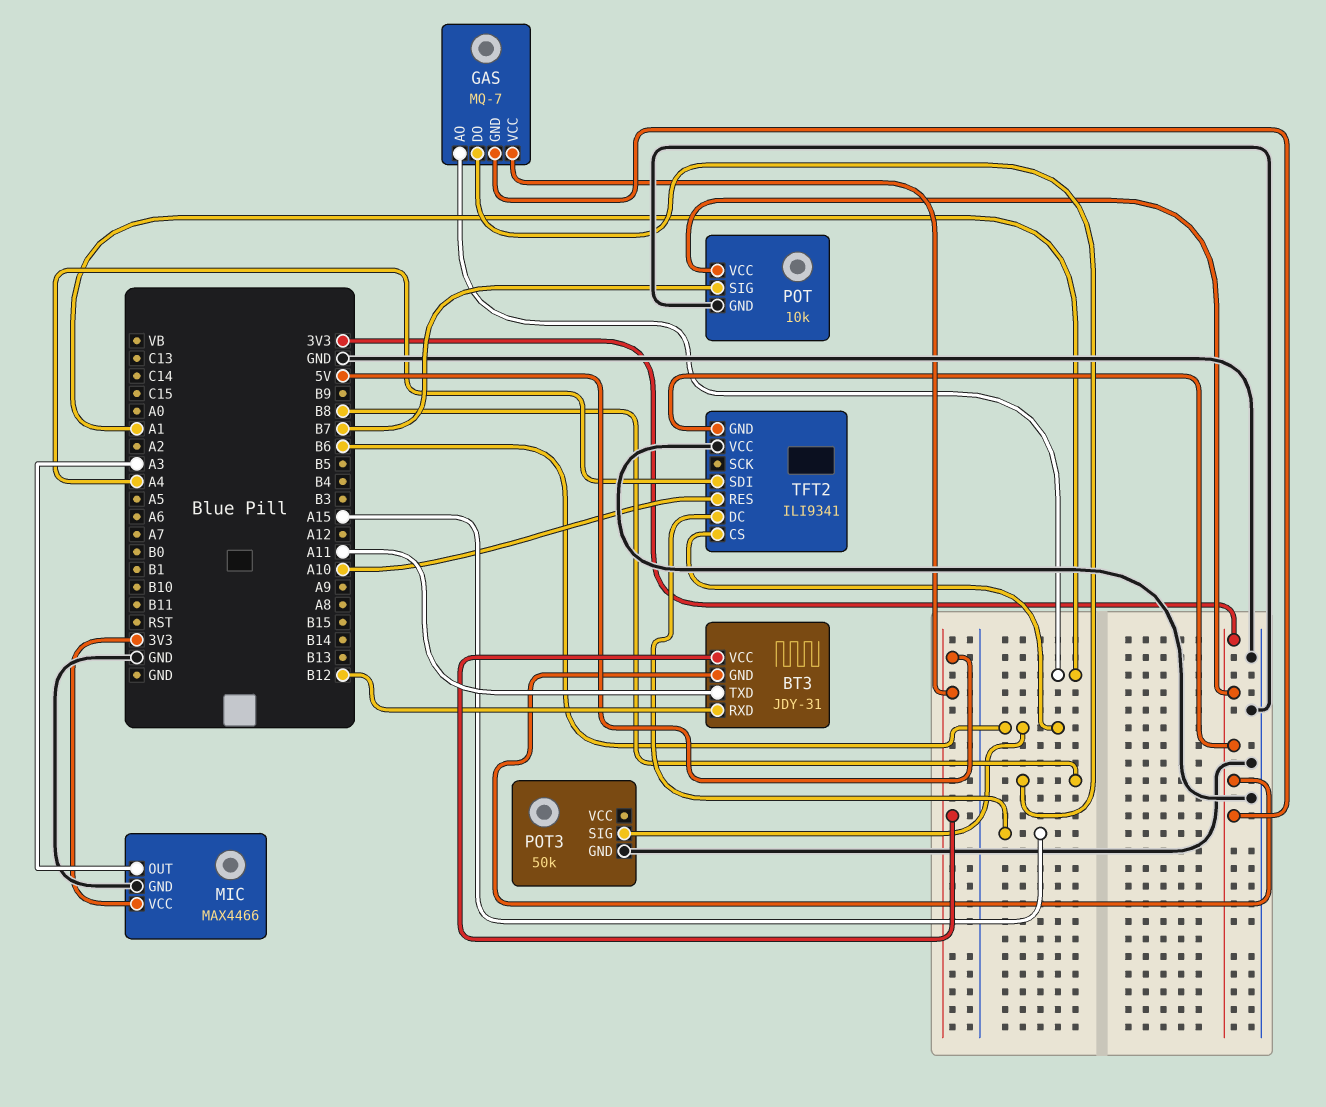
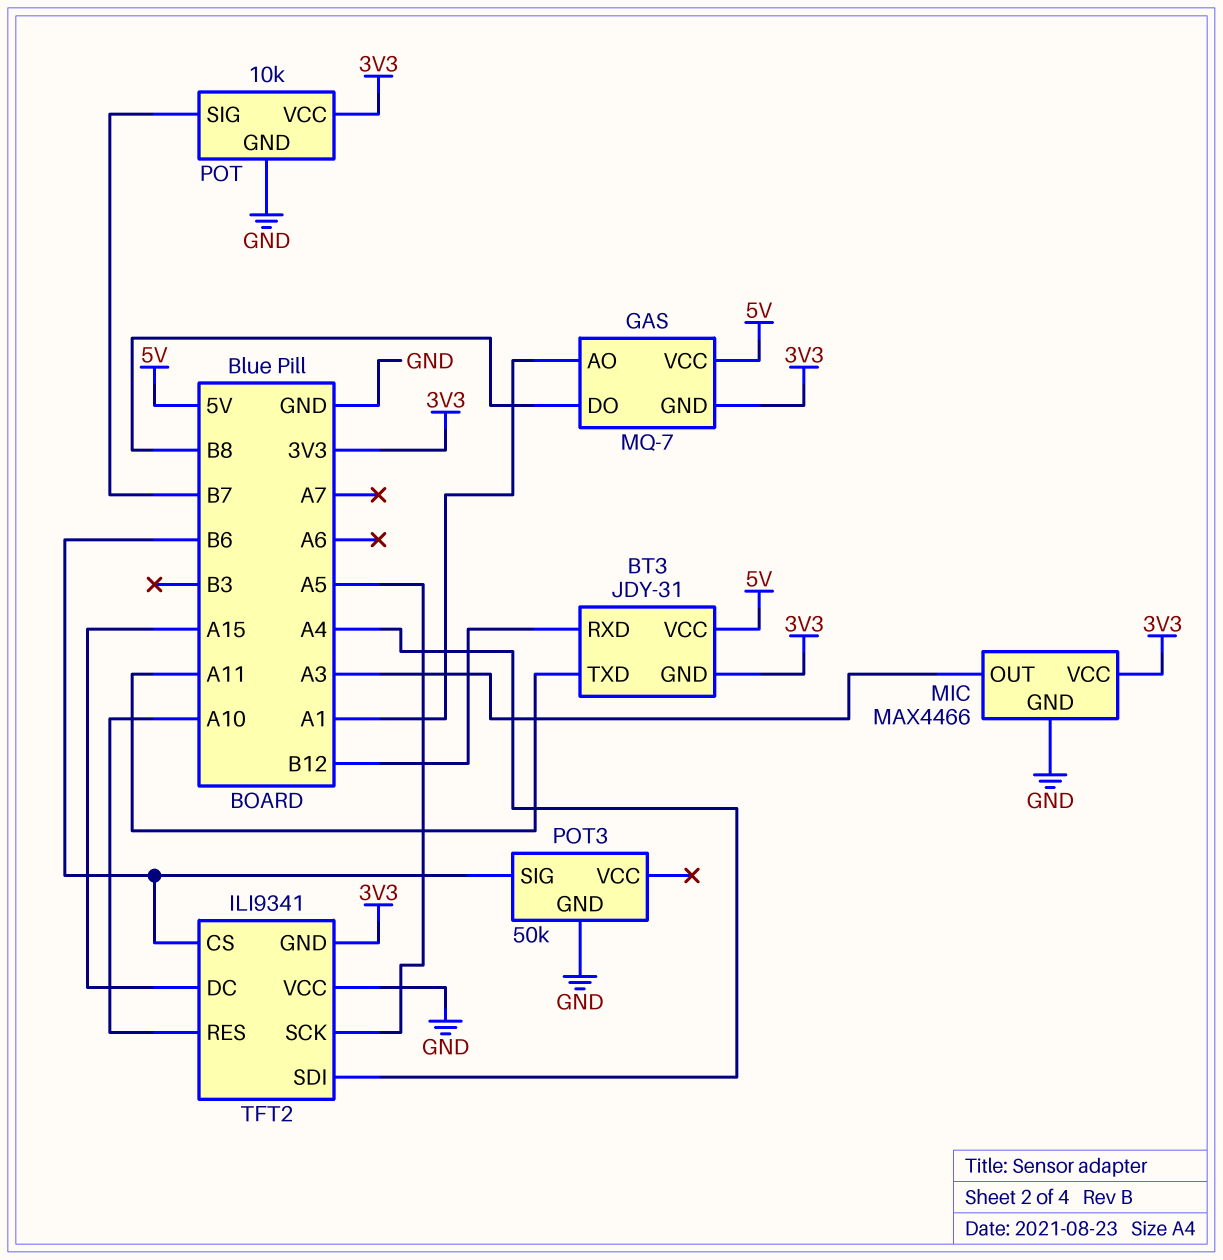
TFT2 pin SCK: none -> A5

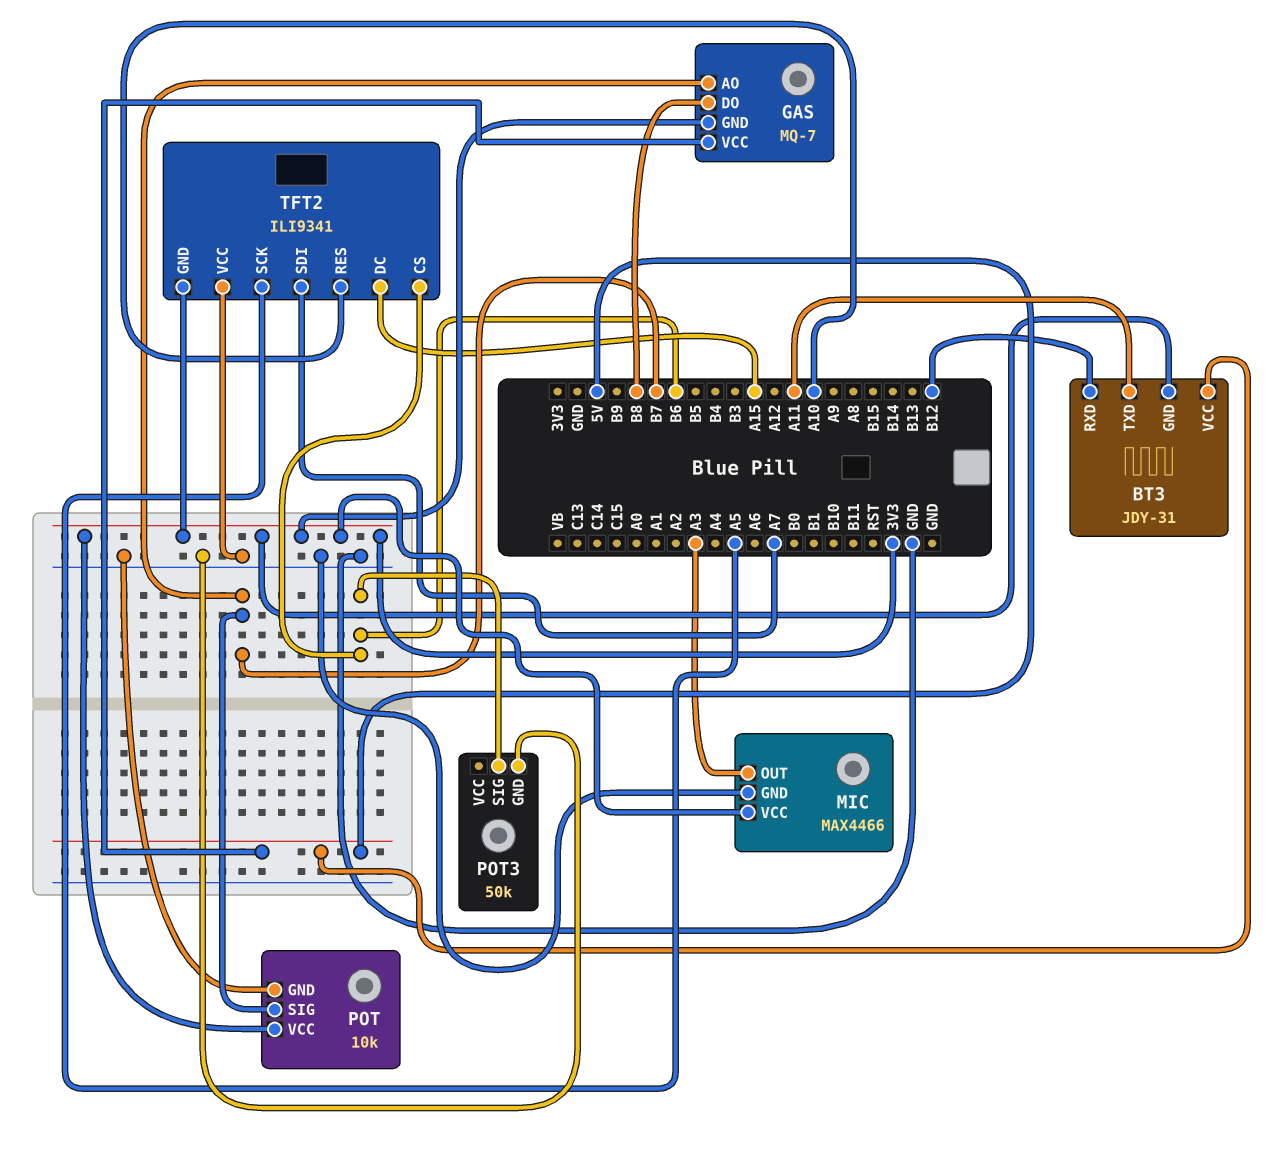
GAS pin AO: A1 -> B7
TFT2 pin SDI: A4 -> A7

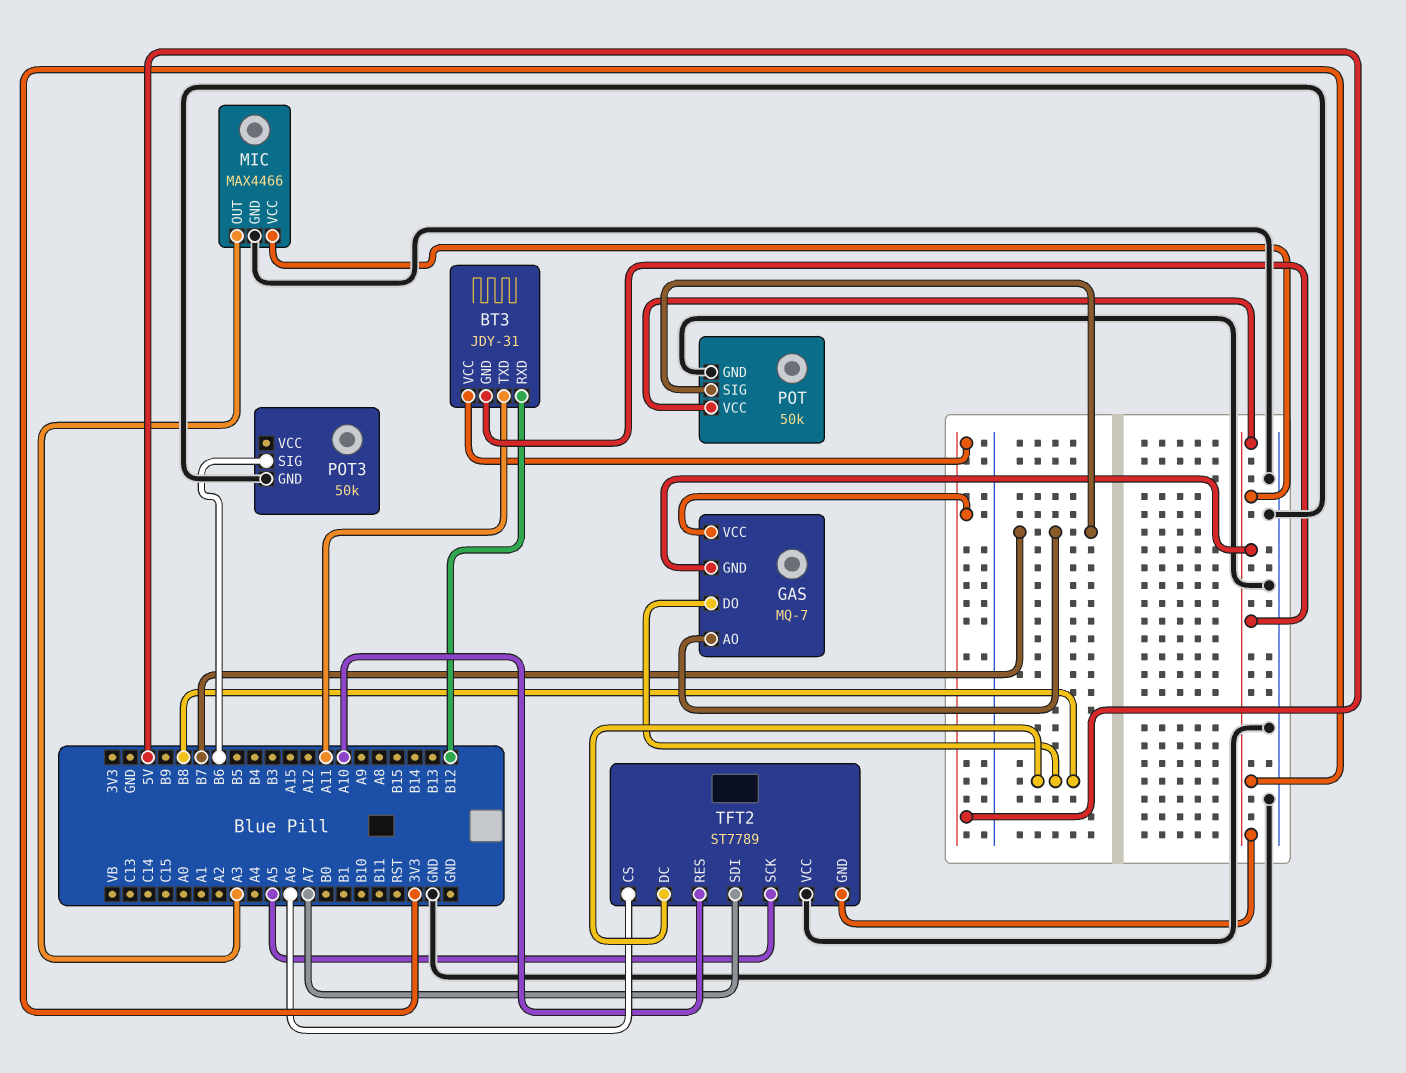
POT: 10k -> 50k
TFT2: ILI9341 -> ST7789
TFT2 pin CS: B6 -> A6
TFT2 pin DC: A15 -> B8

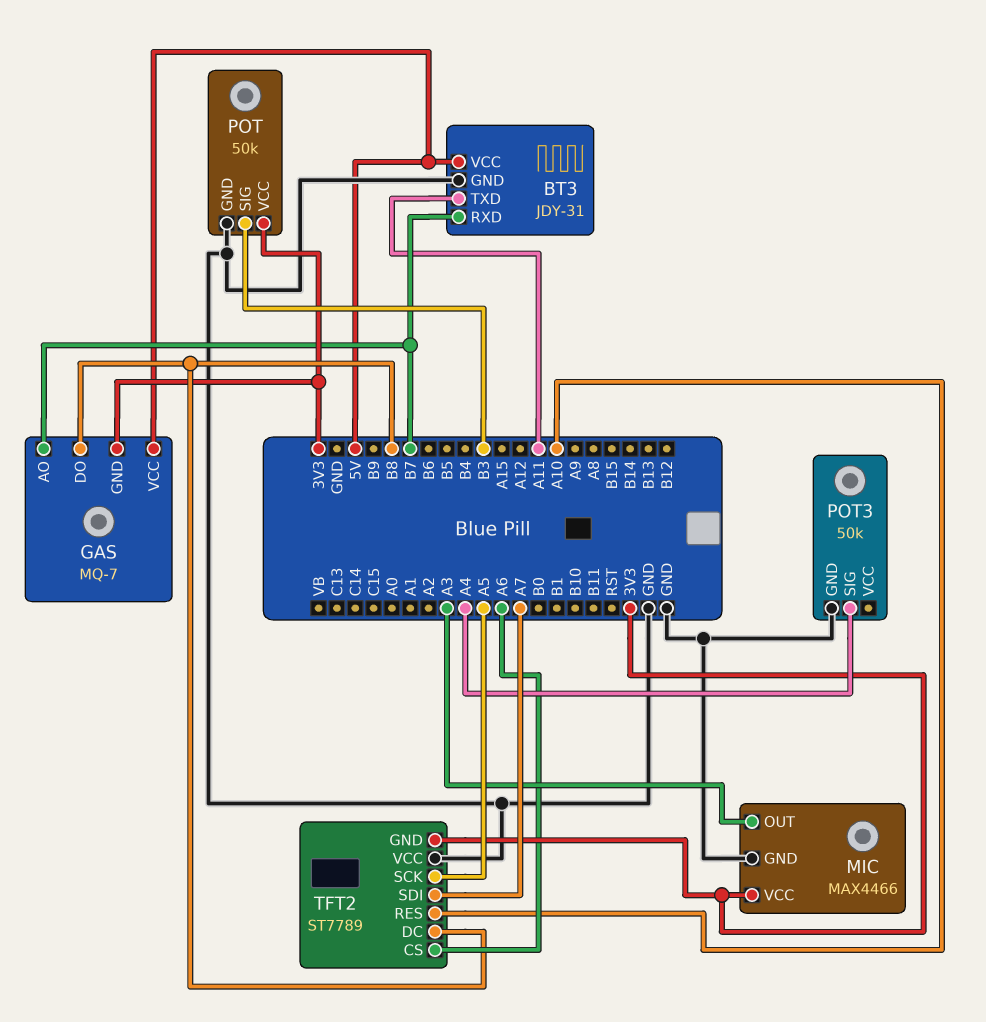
BT3 pin GND: 3V3 -> GND
BT3 pin RXD: B12 -> B7
POT pin SIG: B7 -> B3
POT3 pin SIG: B6 -> A4

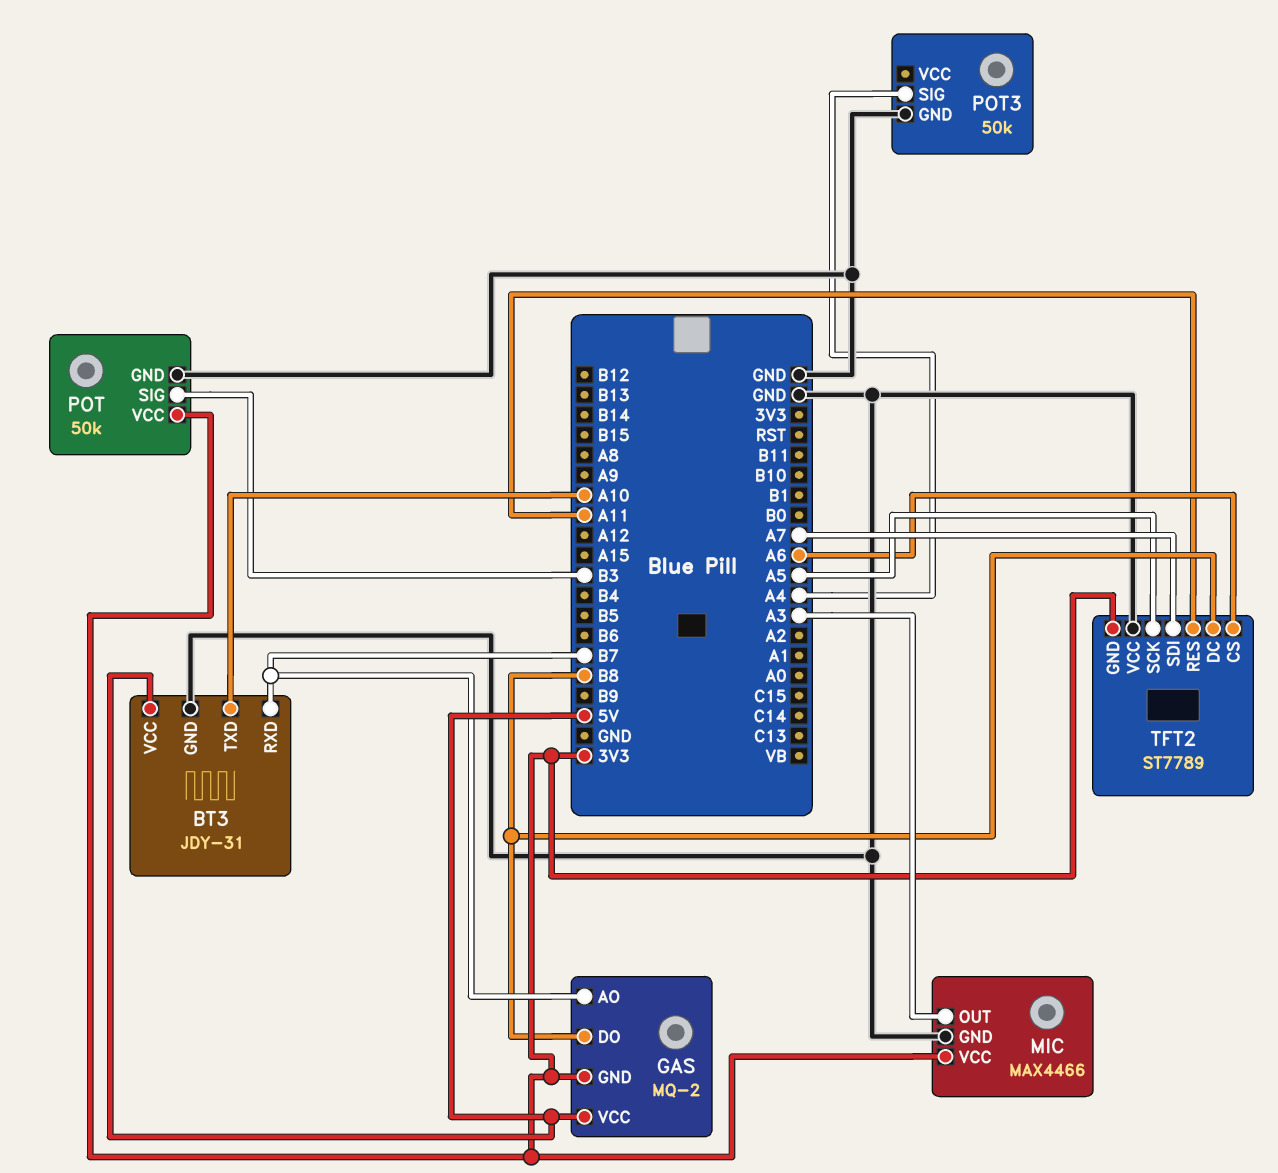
BT3 pin TXD: A11 -> A10
GAS: MQ-7 -> MQ-2
TFT2 pin RES: A10 -> A11

